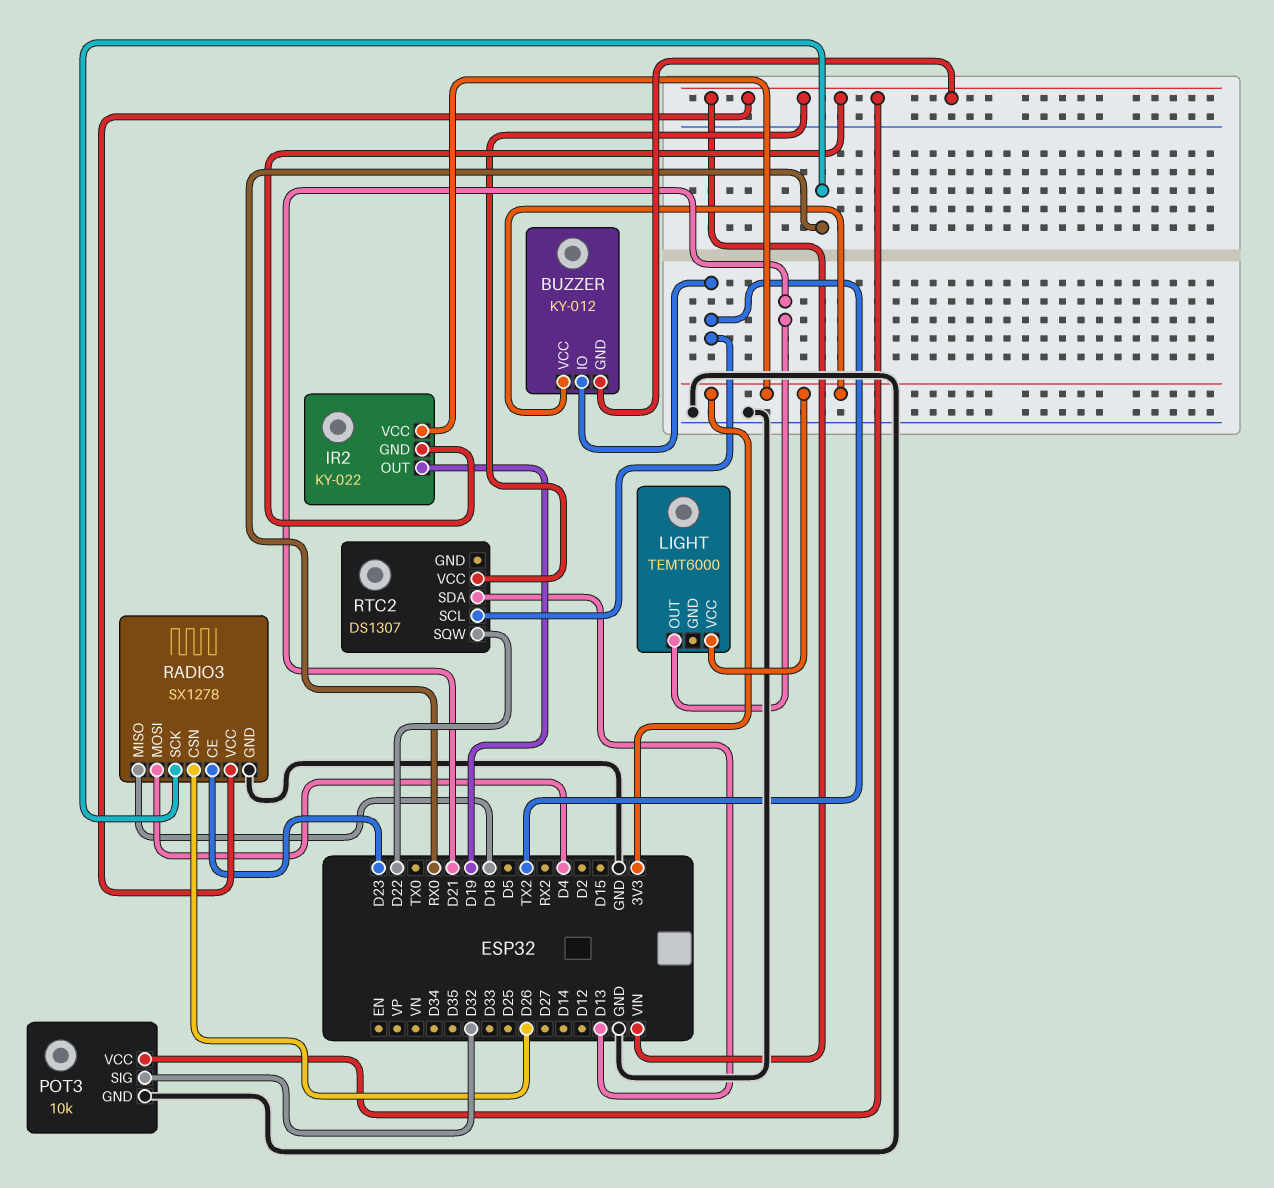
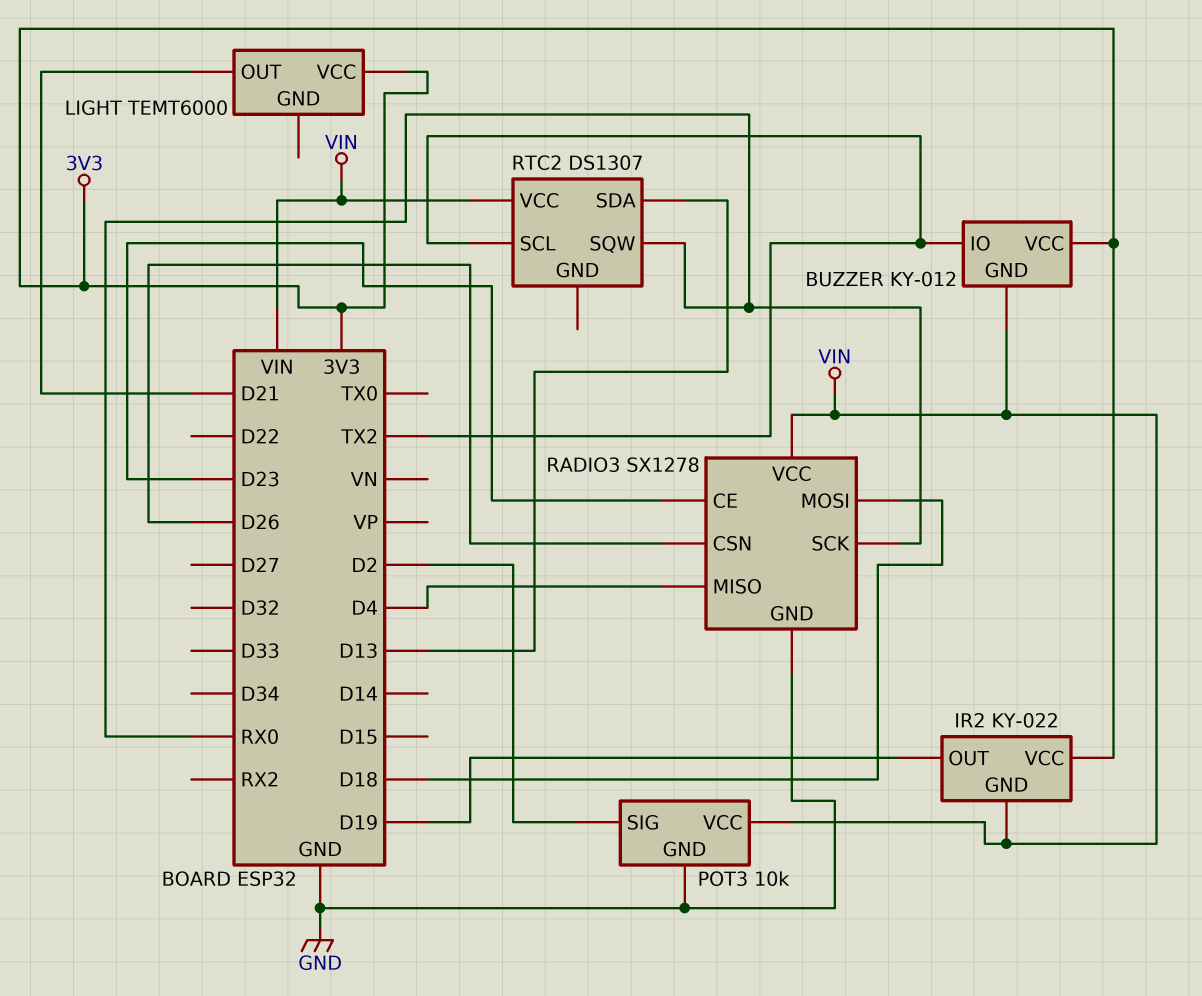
POT3 pin SIG: D32 -> D2
RADIO3 pin MISO: D18 -> D4
RADIO3 pin MOSI: D4 -> D18
RTC2 pin SQW: D22 -> RX0

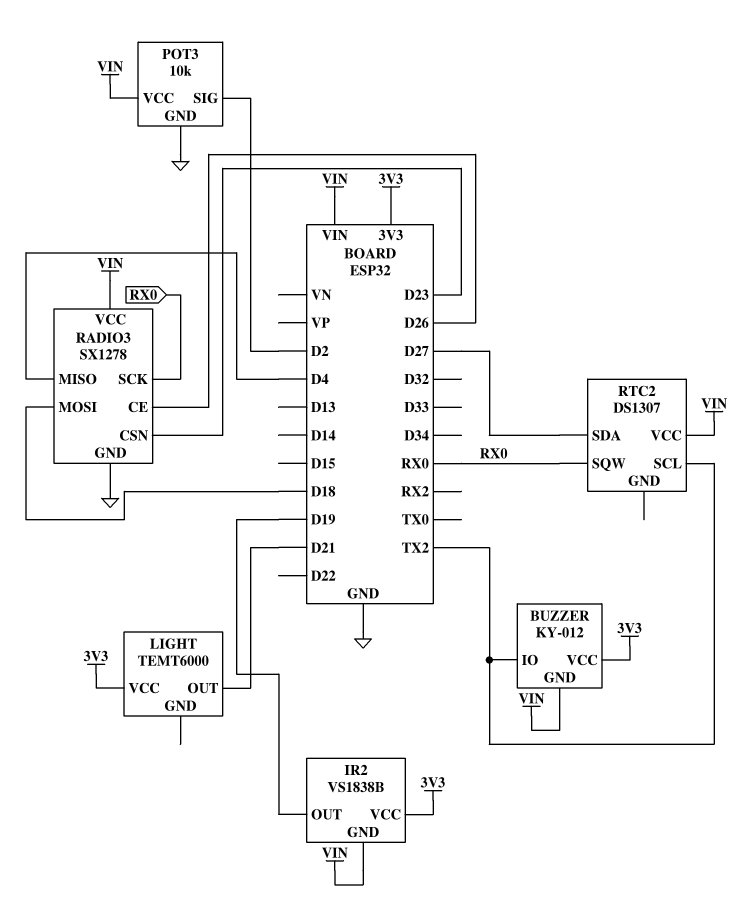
IR2: KY-022 -> VS1838B
RADIO3 pin CE: D23 -> D26
RADIO3 pin CSN: D26 -> D23
RTC2 pin SDA: D13 -> D27

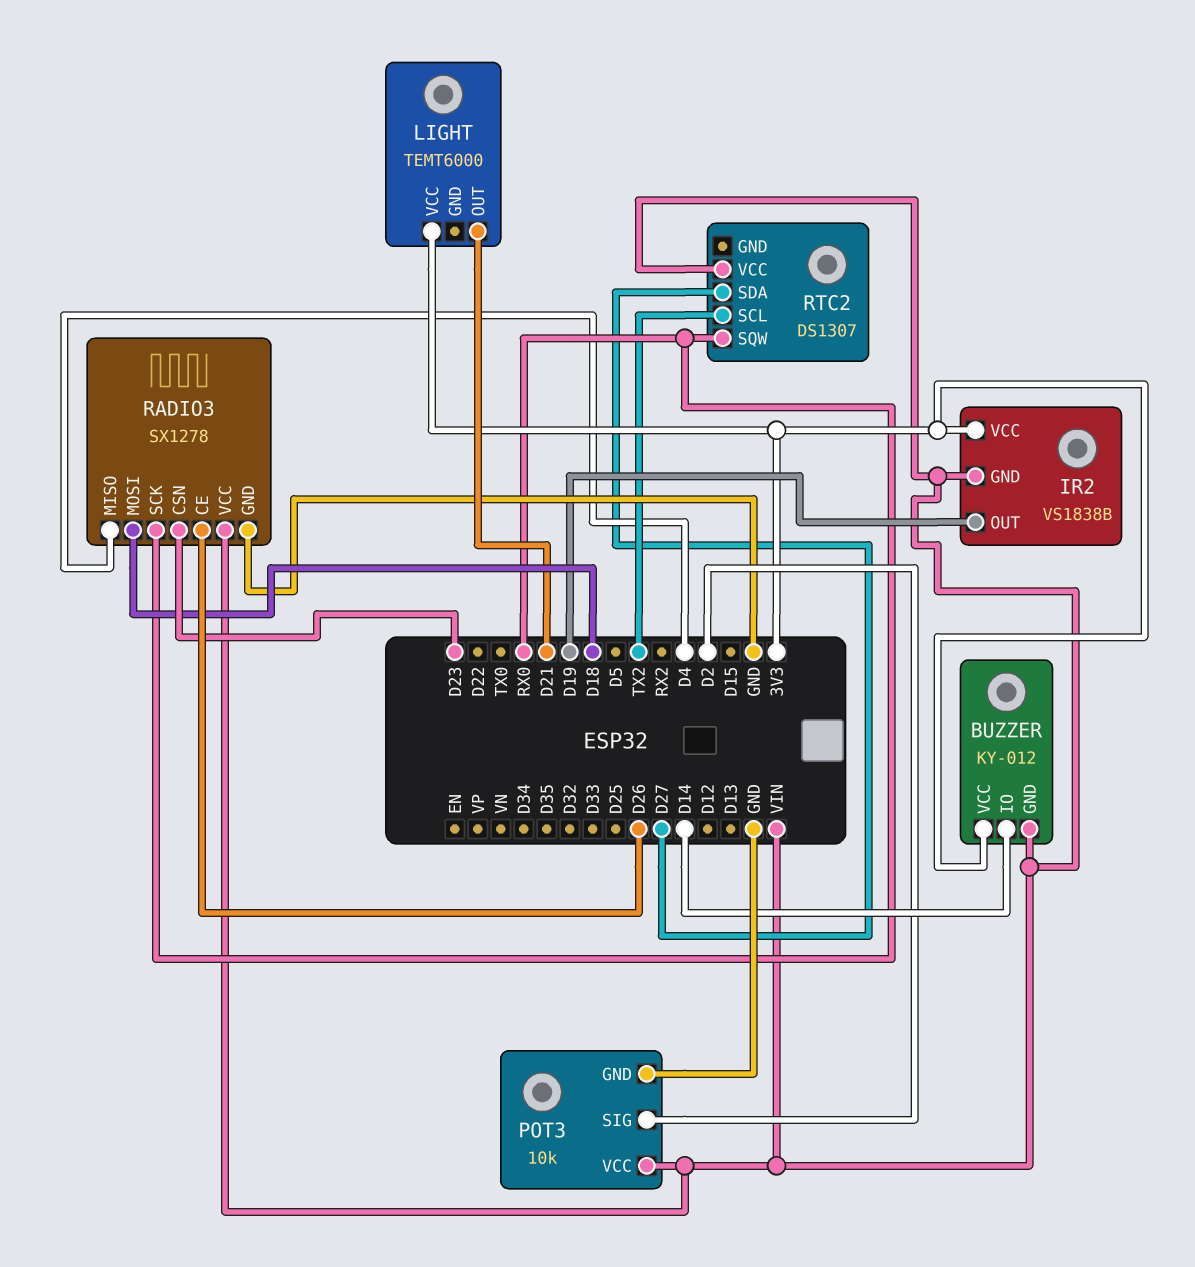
BUZZER pin IO: TX2 -> D14

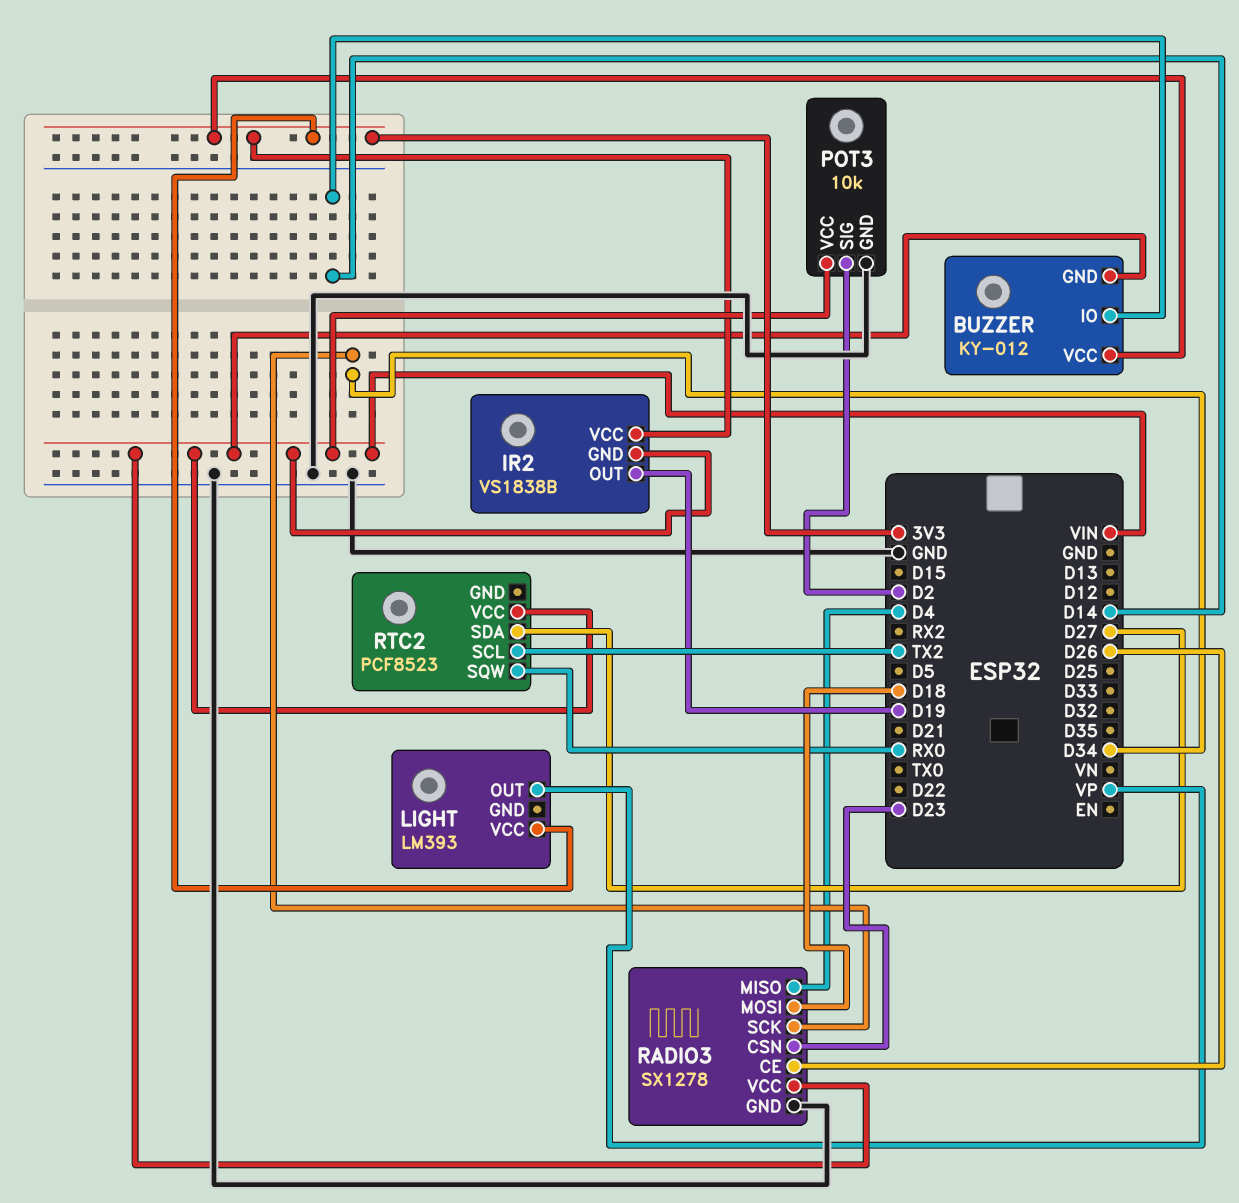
LIGHT: TEMT6000 -> LM393
LIGHT pin OUT: D21 -> VP
RADIO3 pin SCK: RX0 -> D34
RTC2: DS1307 -> PCF8523

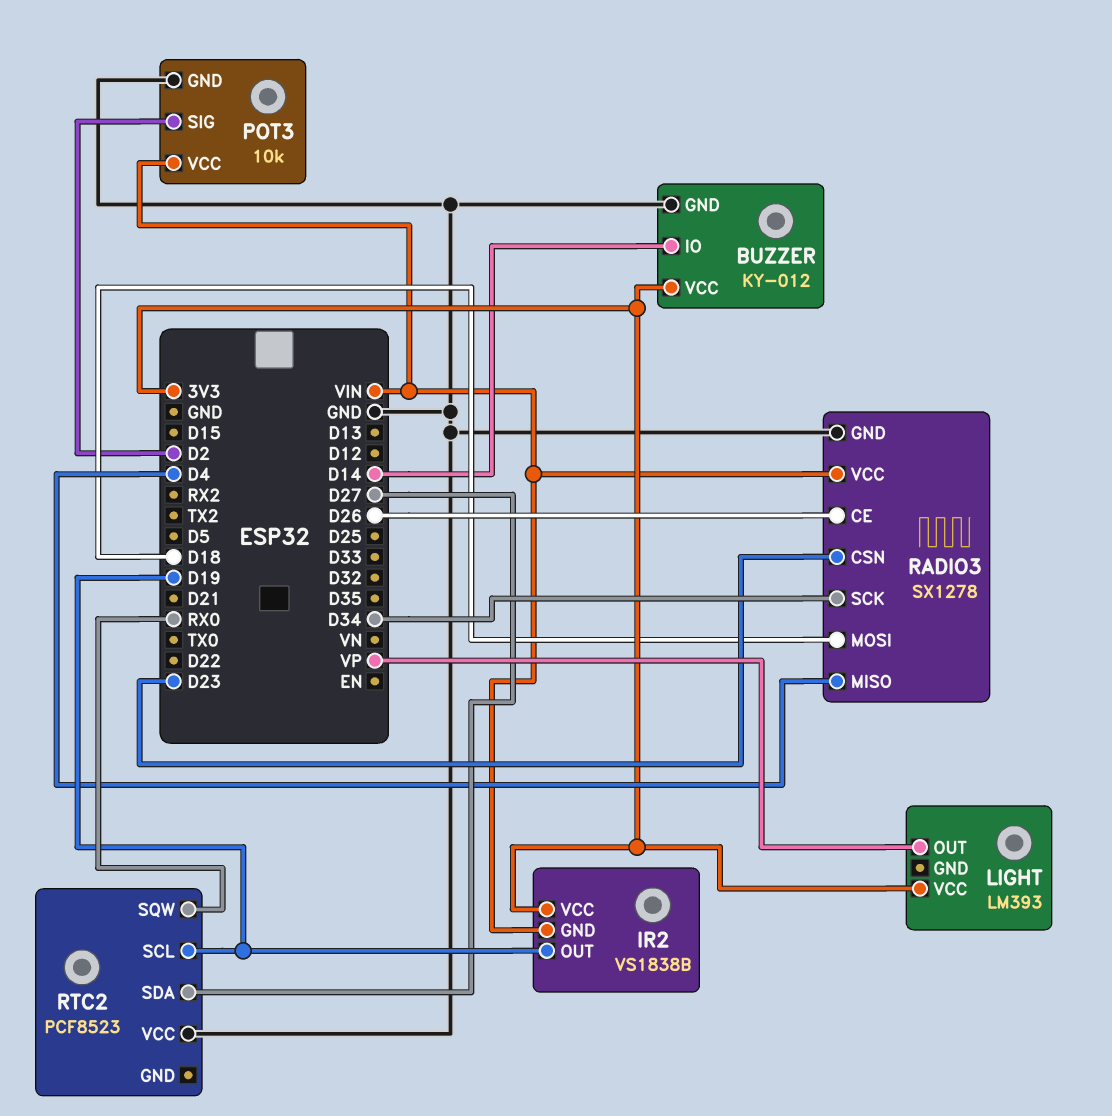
BUZZER pin GND: VIN -> GND
RTC2 pin SCL: TX2 -> D19
RTC2 pin VCC: VIN -> GND

